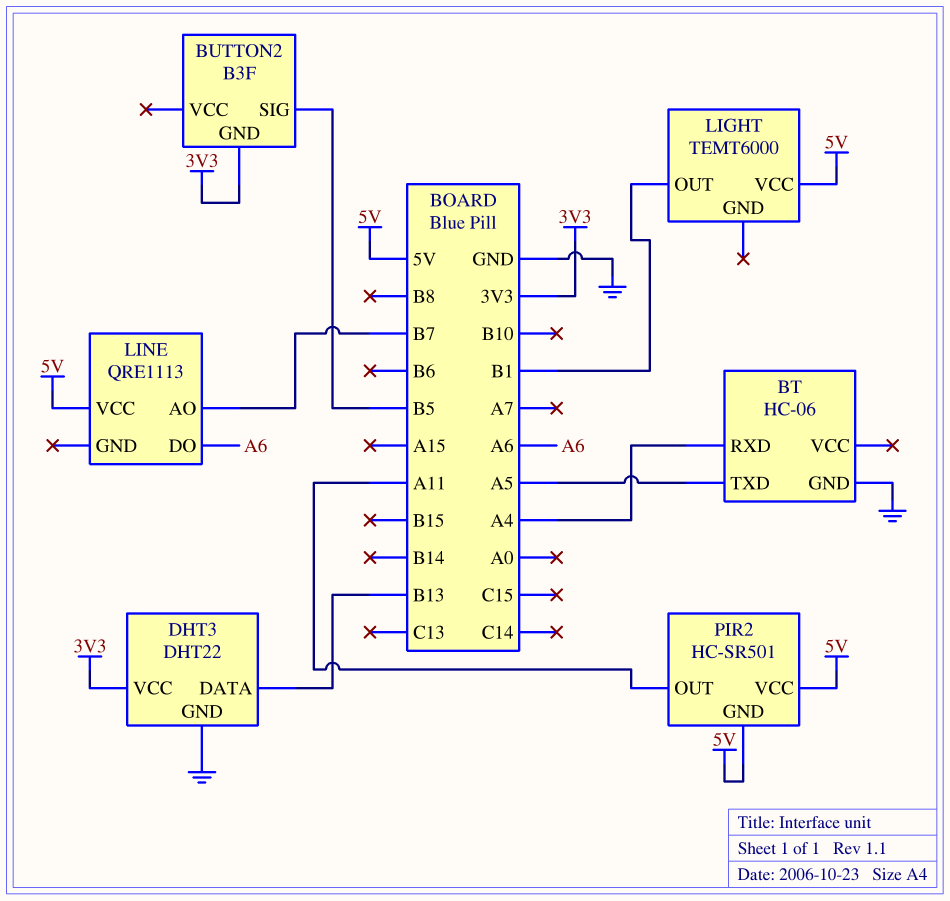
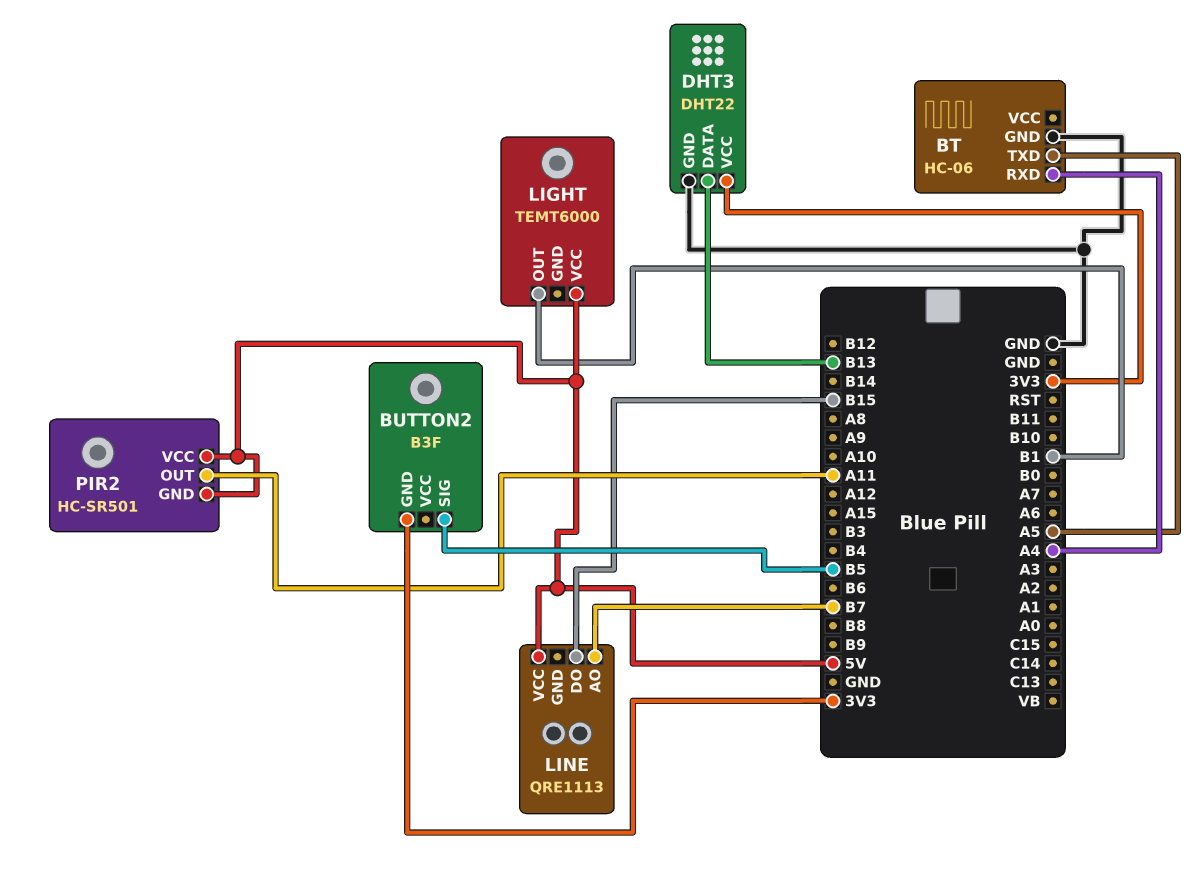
LINE pin DO: A6 -> B15

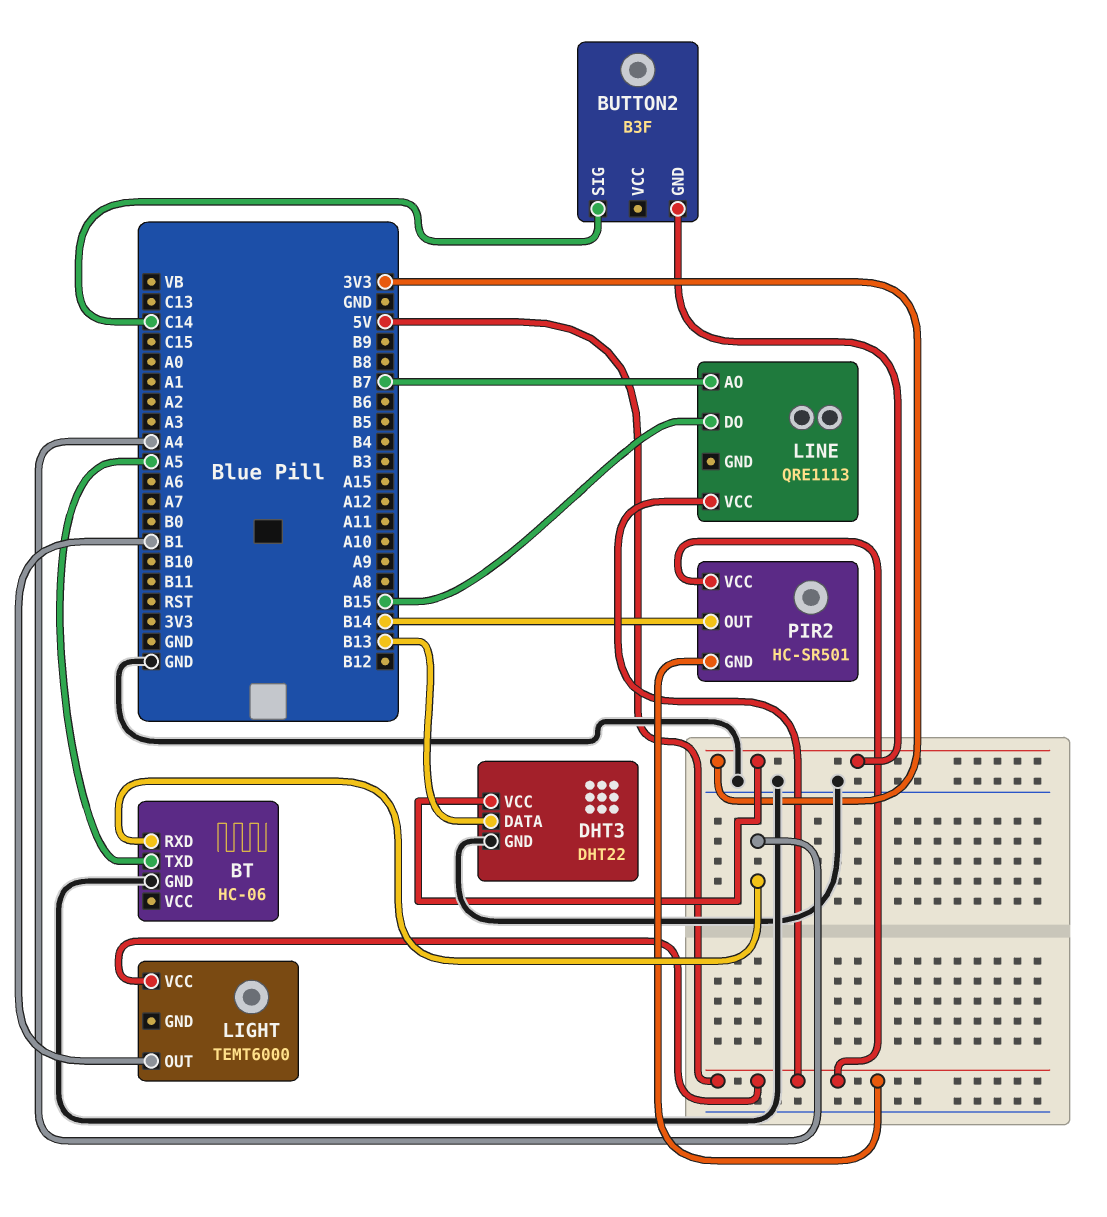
BUTTON2 pin SIG: B5 -> C14
PIR2 pin OUT: A11 -> B14

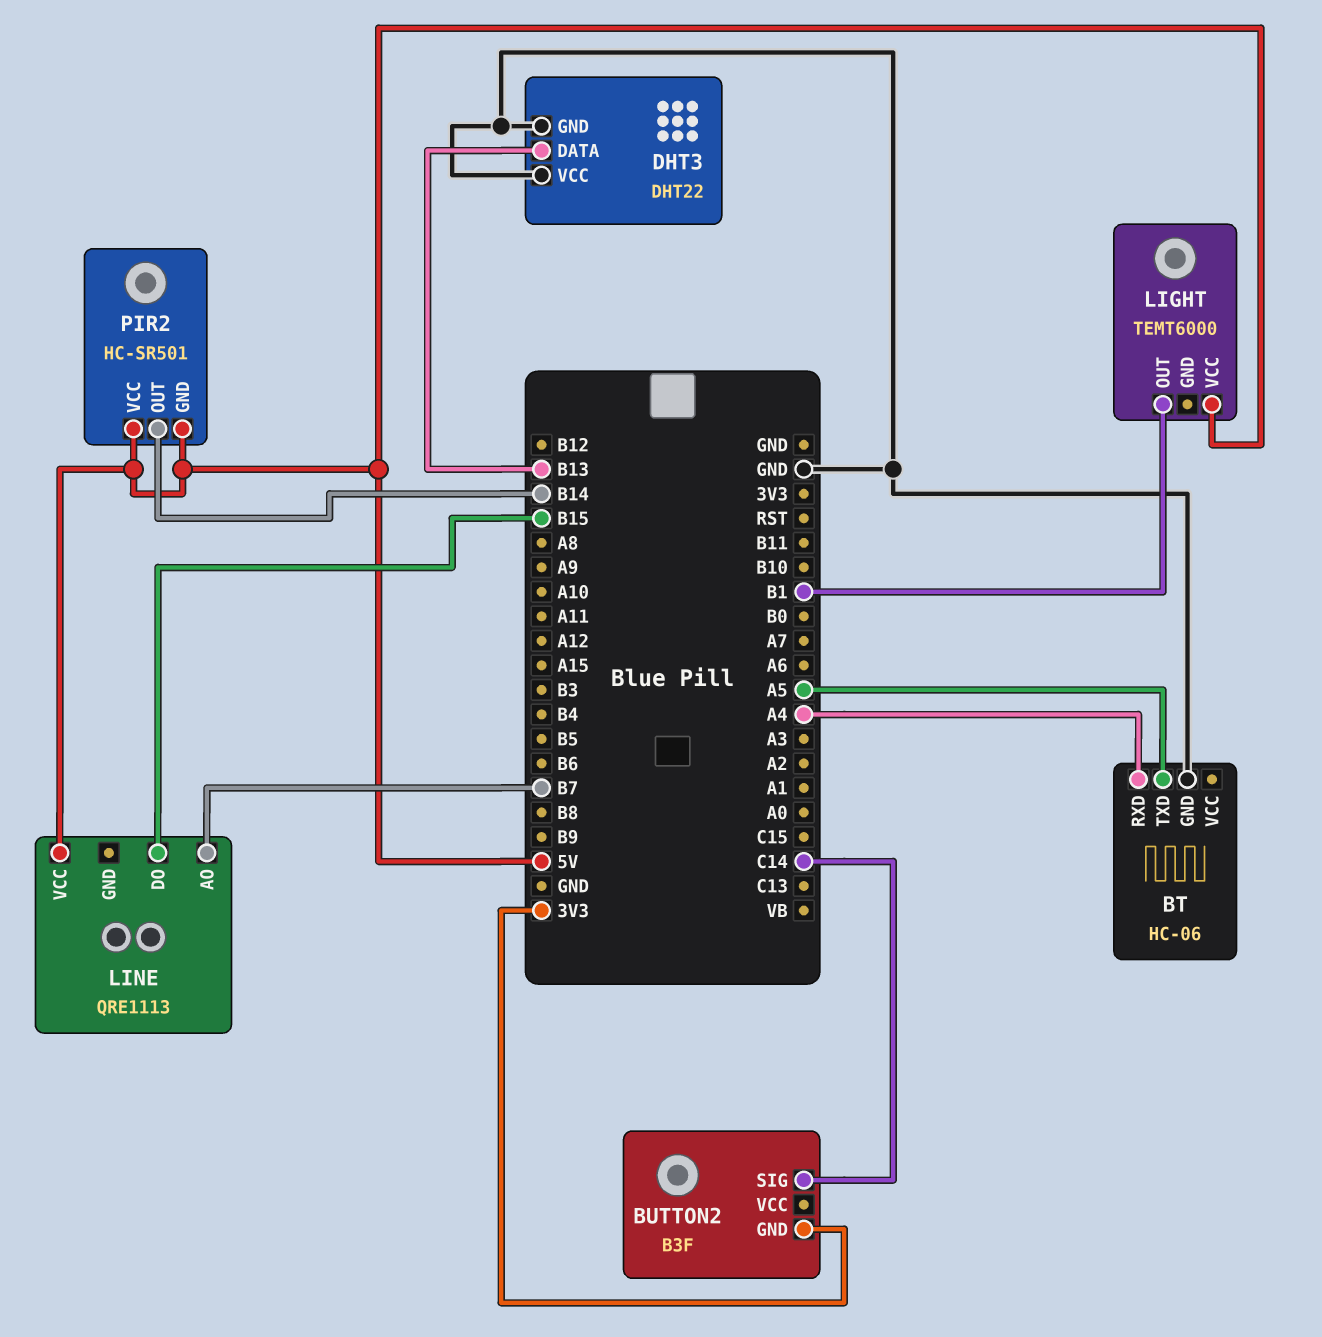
DHT3 pin VCC: 3V3 -> GND

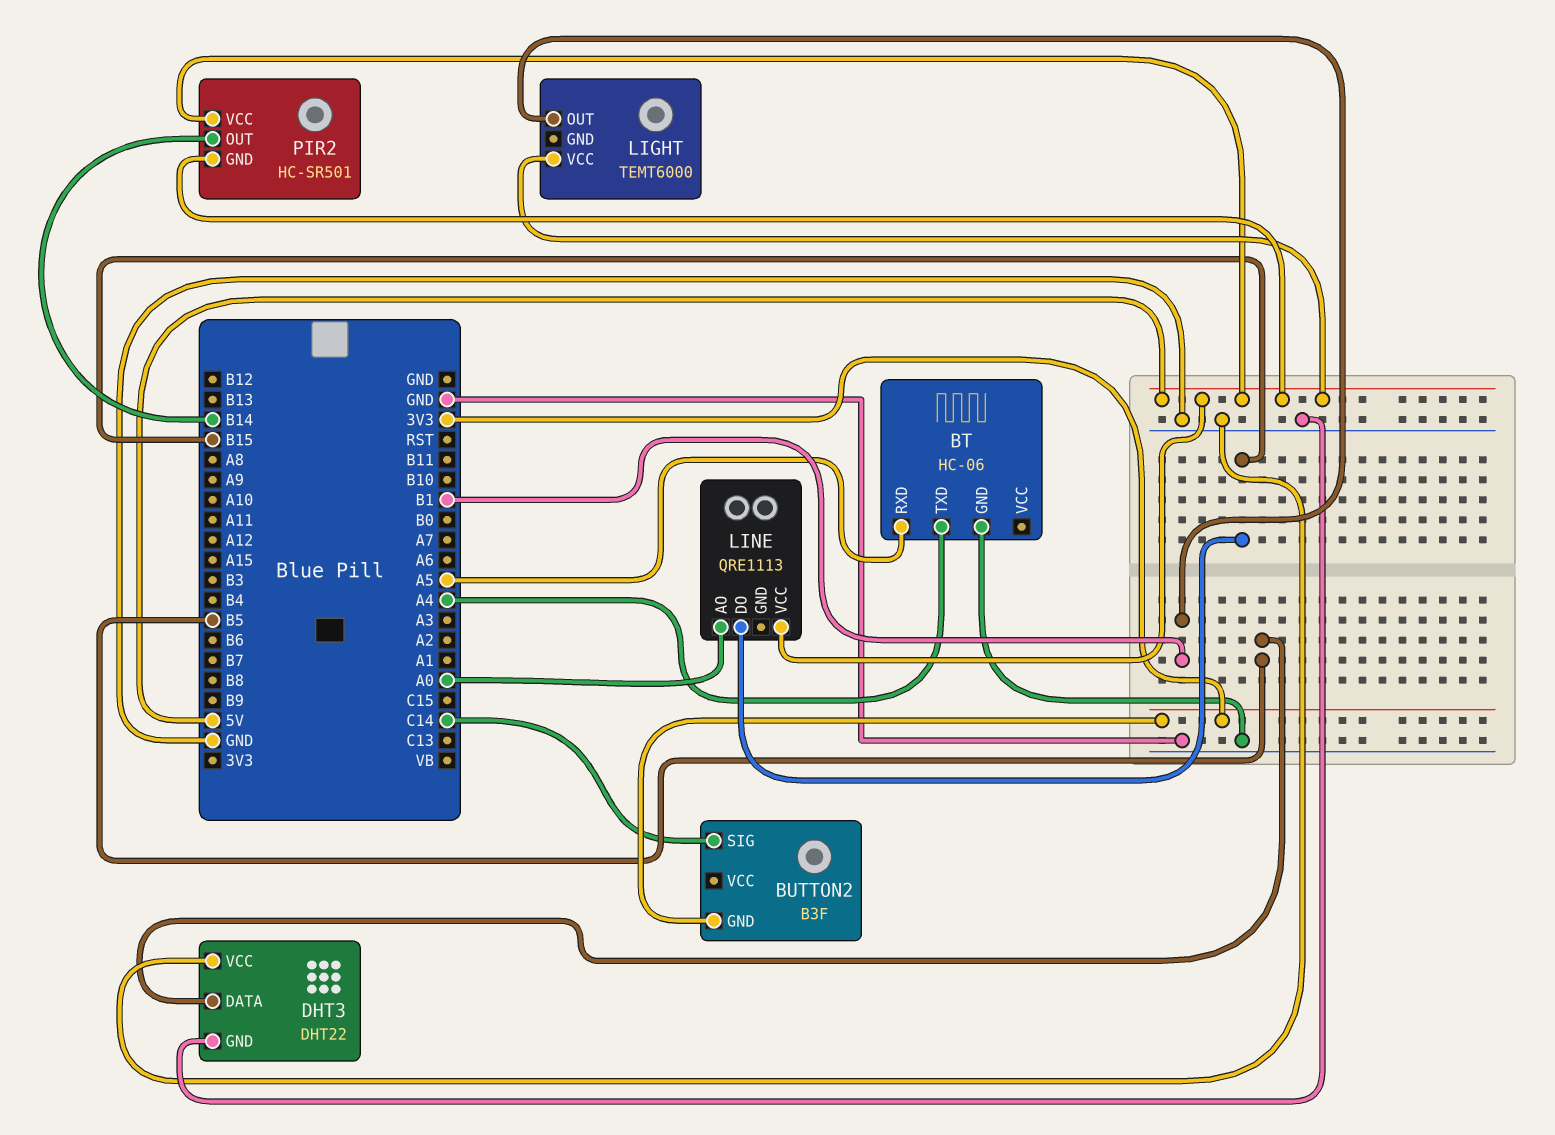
BT pin RXD: A4 -> A5
BT pin TXD: A5 -> A4
DHT3 pin DATA: B13 -> B5
LINE pin AO: B7 -> A0

